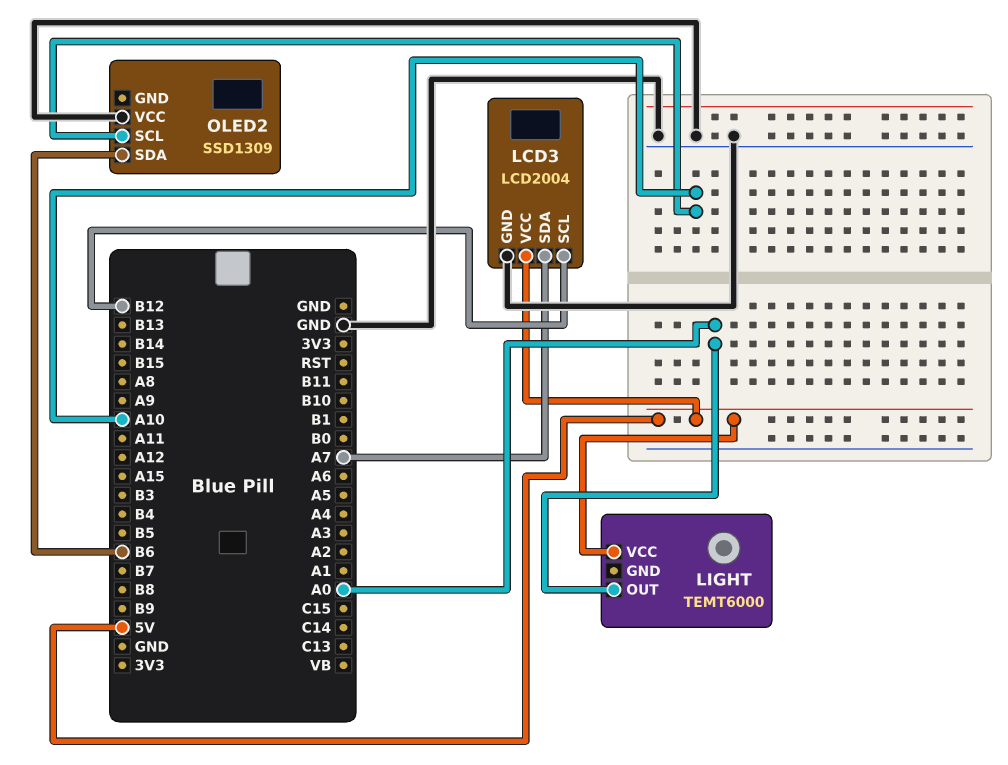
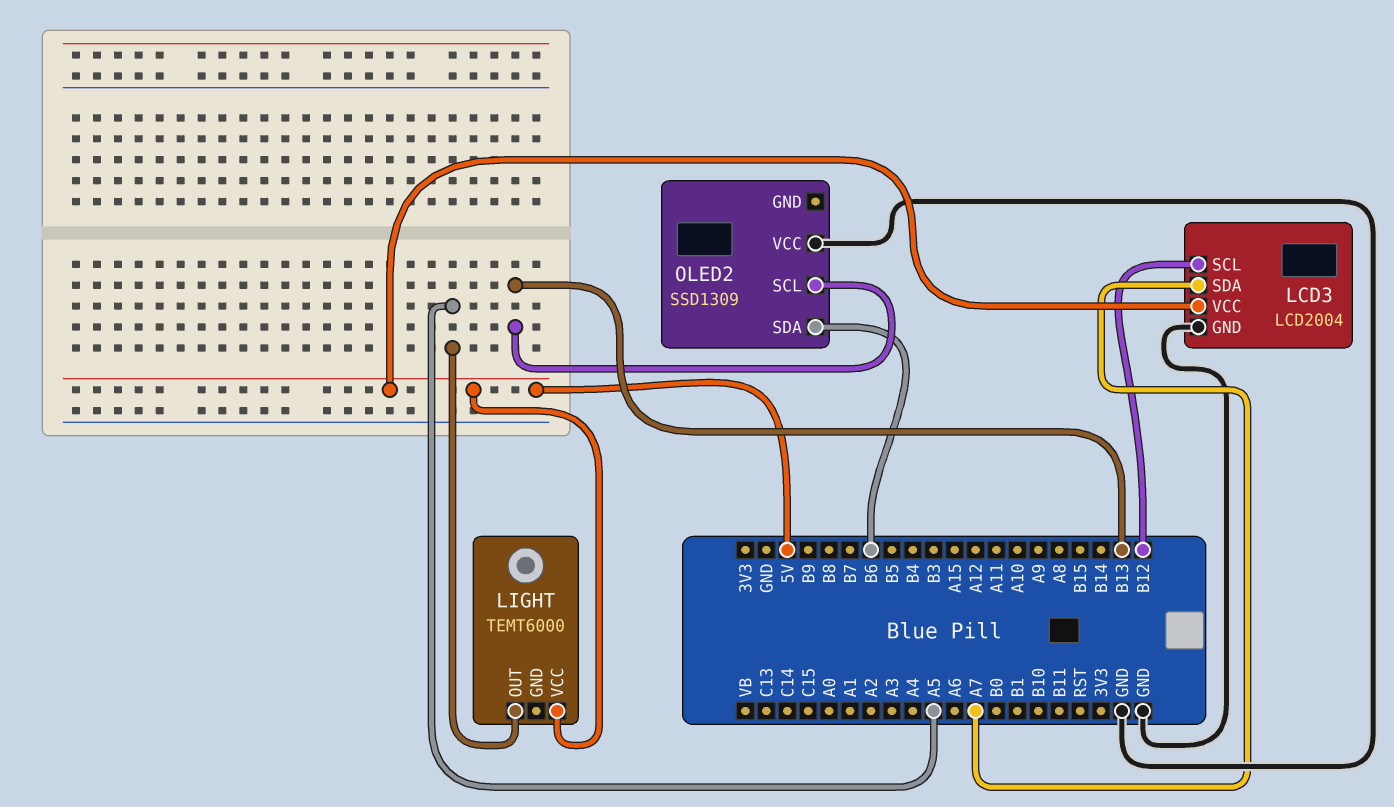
LIGHT pin OUT: A0 -> A5
OLED2 pin SCL: A10 -> B13

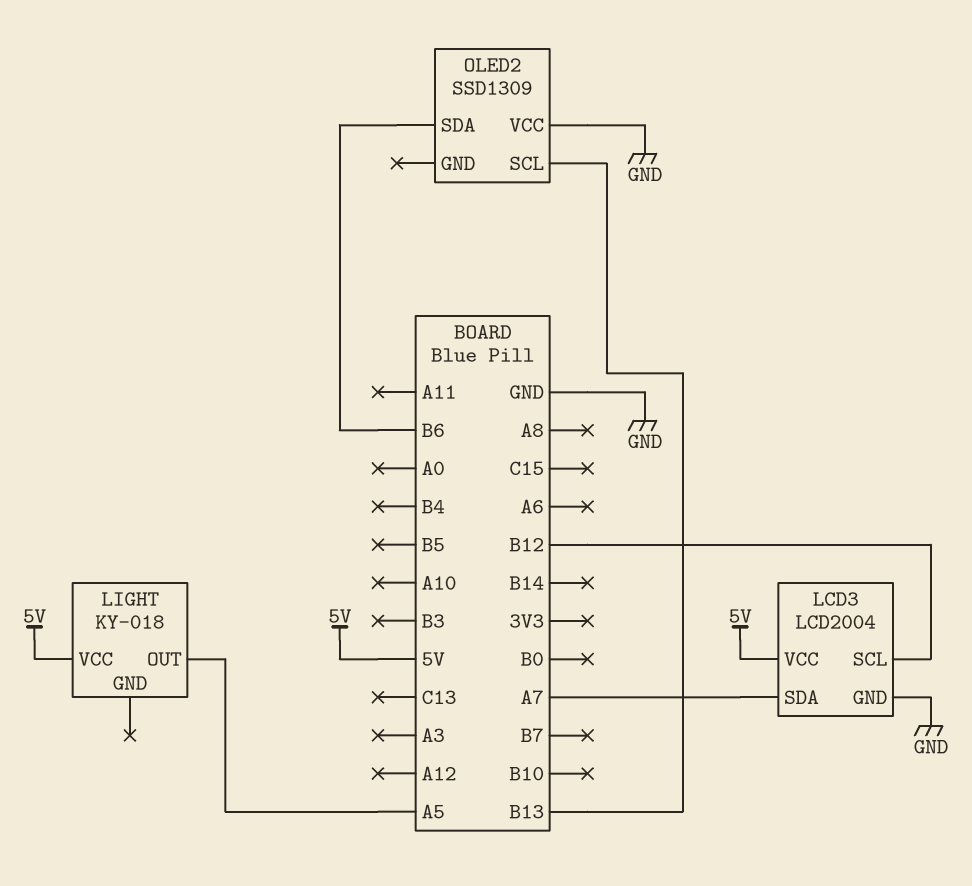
LIGHT: TEMT6000 -> KY-018

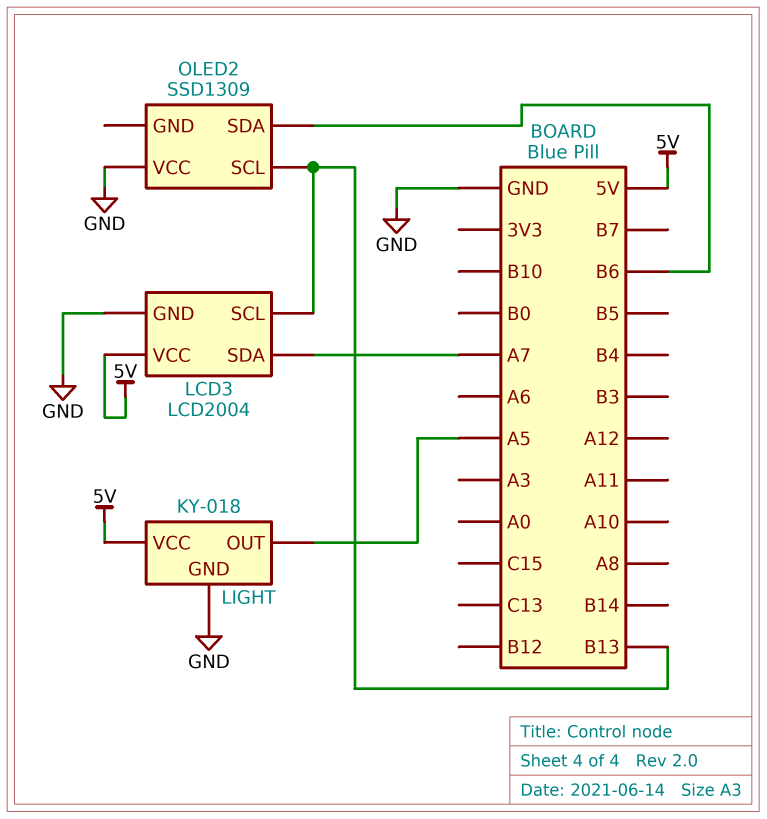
LCD3 pin SCL: B12 -> B13
LIGHT pin GND: none -> GND

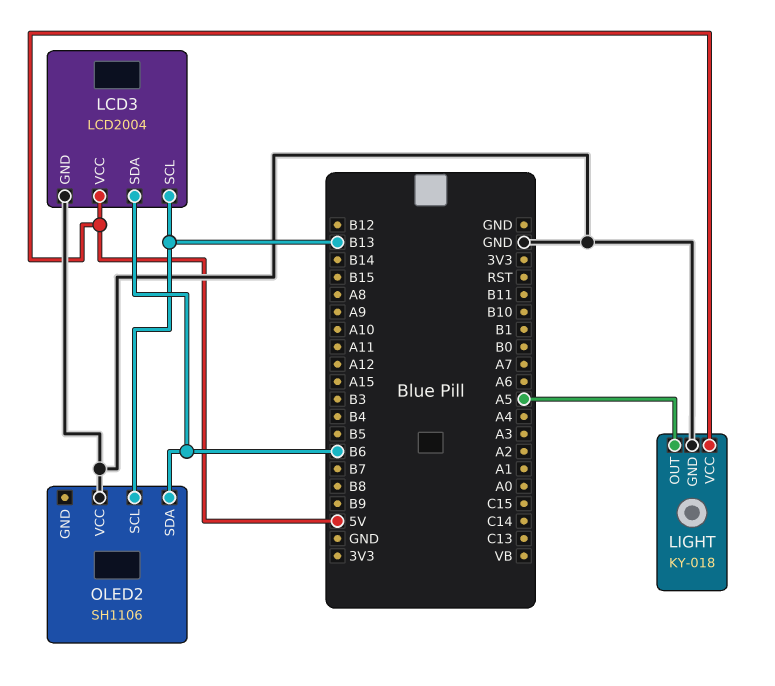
LCD3 pin SDA: A7 -> B6
OLED2: SSD1309 -> SH1106

